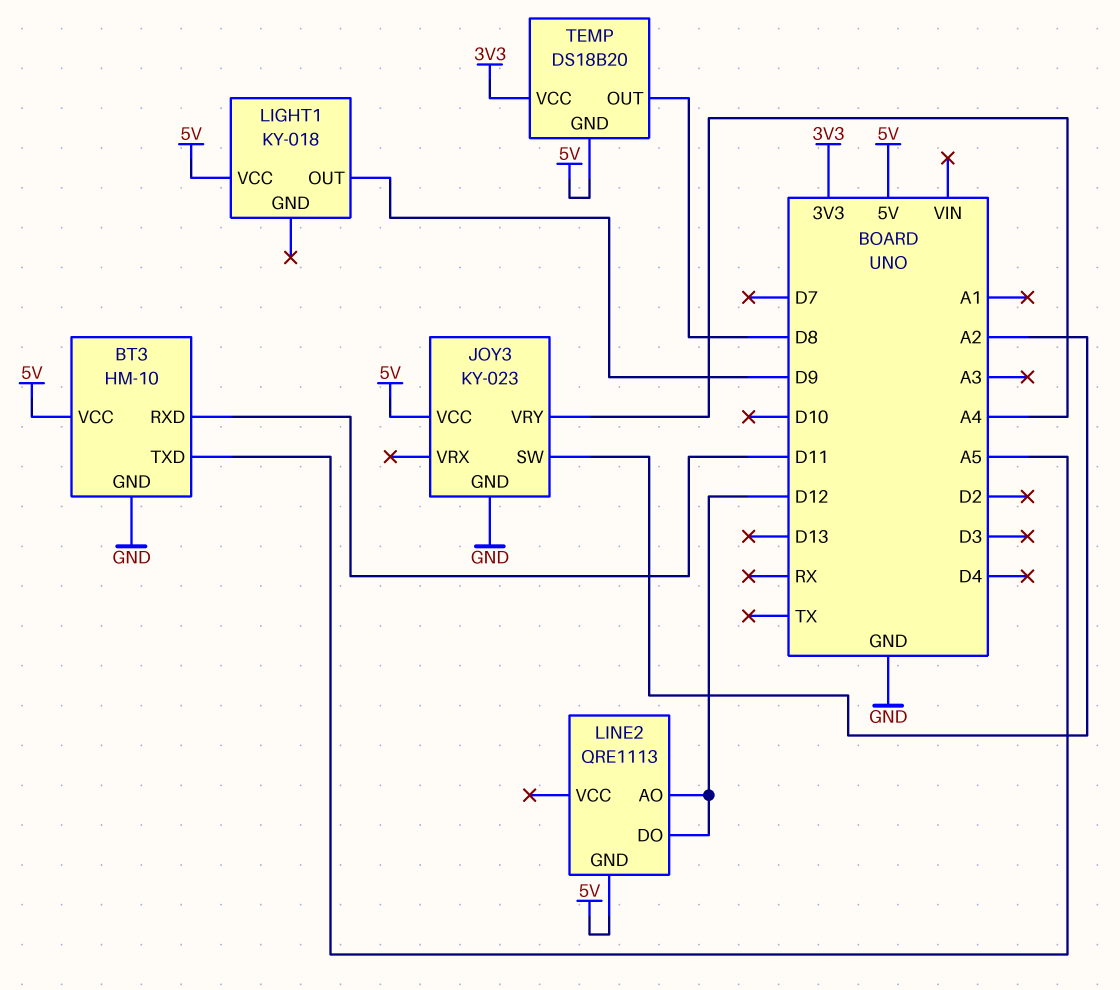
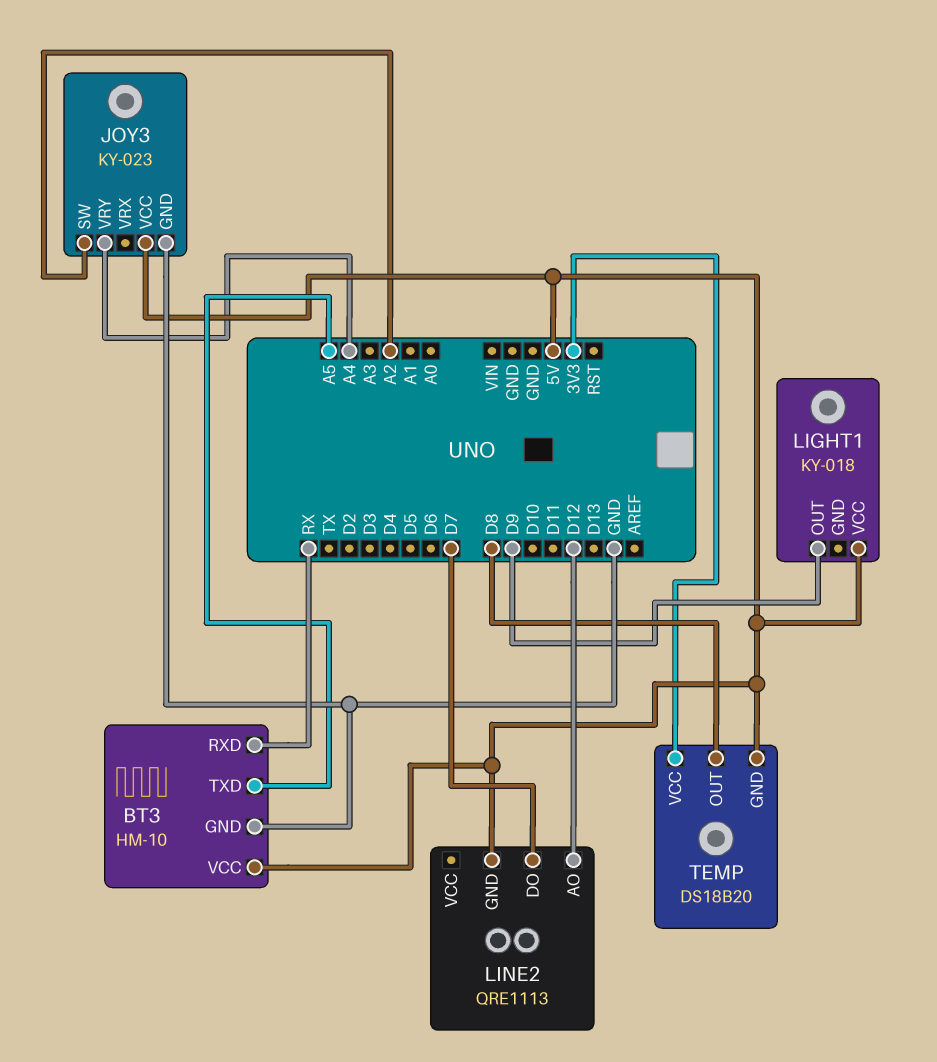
BT3 pin RXD: D11 -> RX
LINE2 pin DO: D12 -> D7

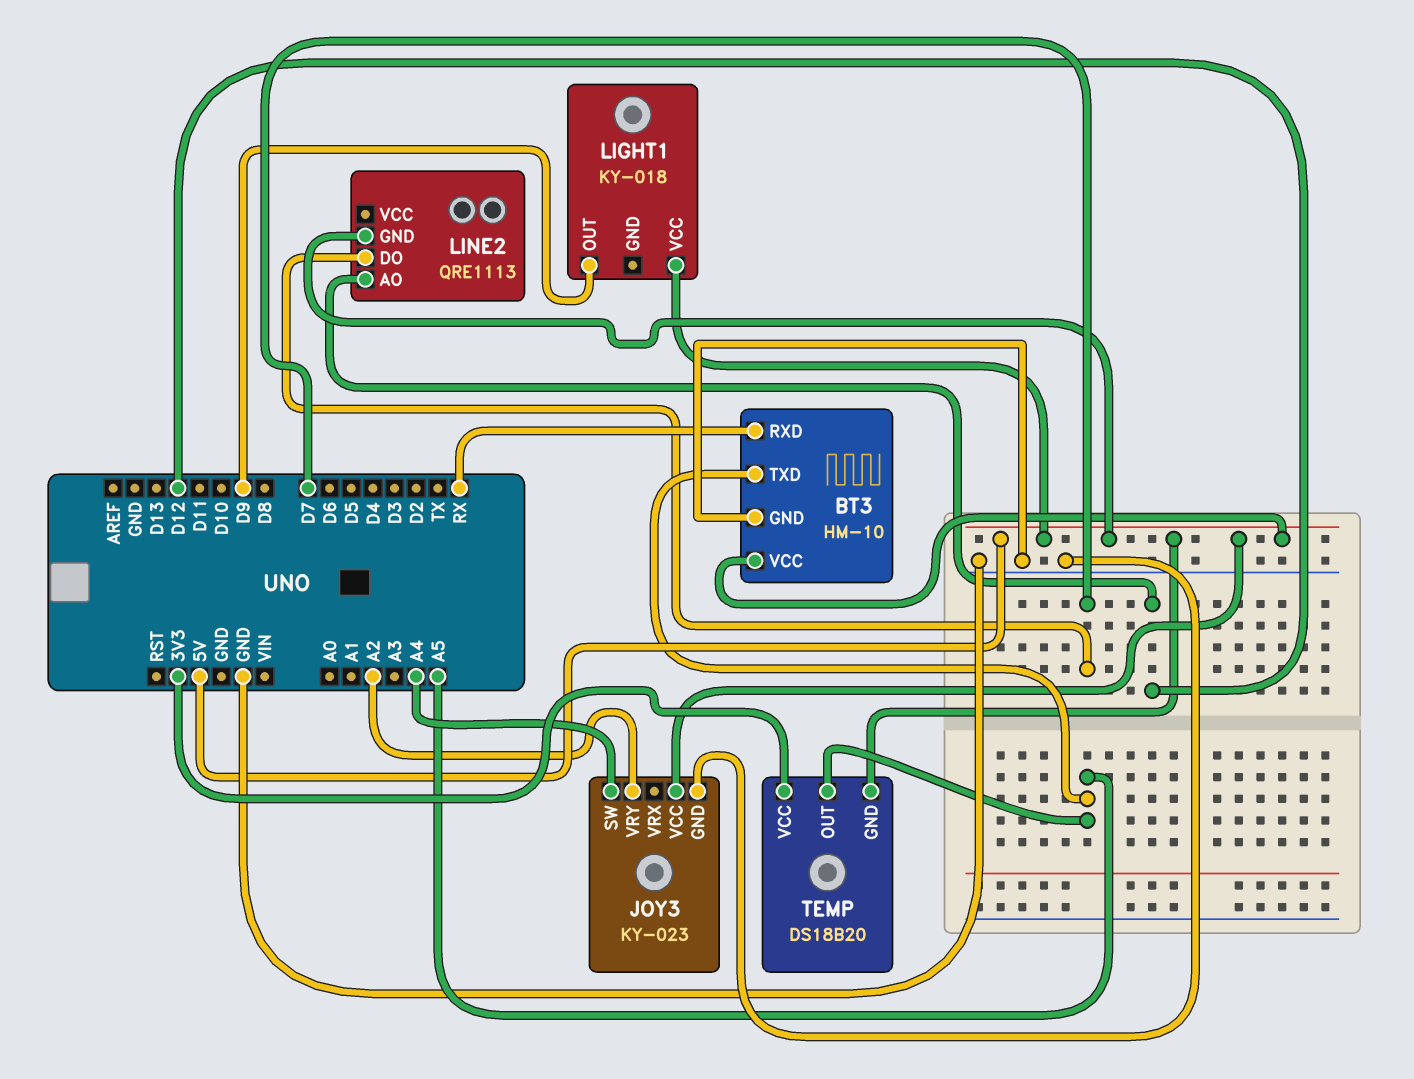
JOY3 pin SW: A2 -> A4
JOY3 pin VRY: A4 -> A2
TEMP pin OUT: D8 -> A5

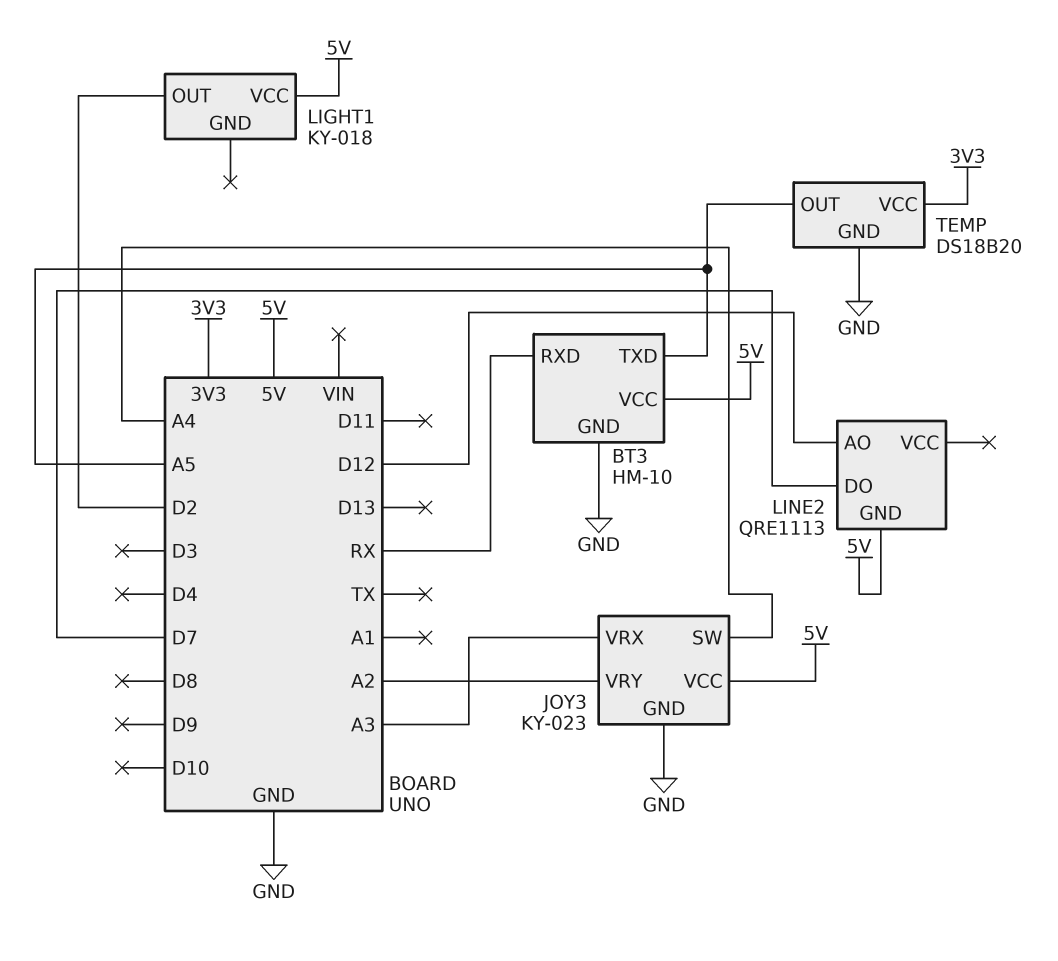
JOY3 pin VRX: none -> A3
LIGHT1 pin OUT: D9 -> D2
TEMP pin GND: 5V -> GND

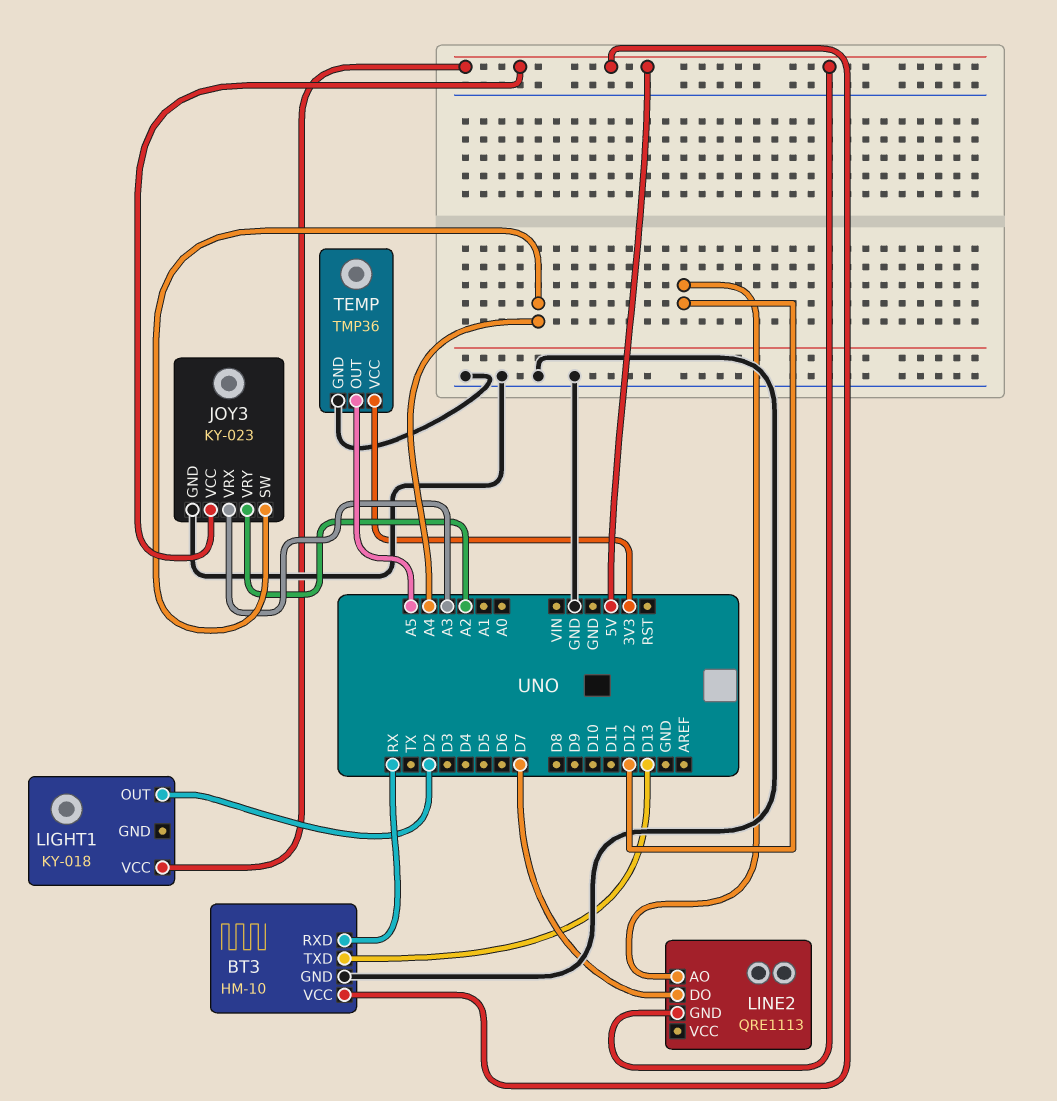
BT3 pin TXD: A5 -> D13
TEMP: DS18B20 -> TMP36

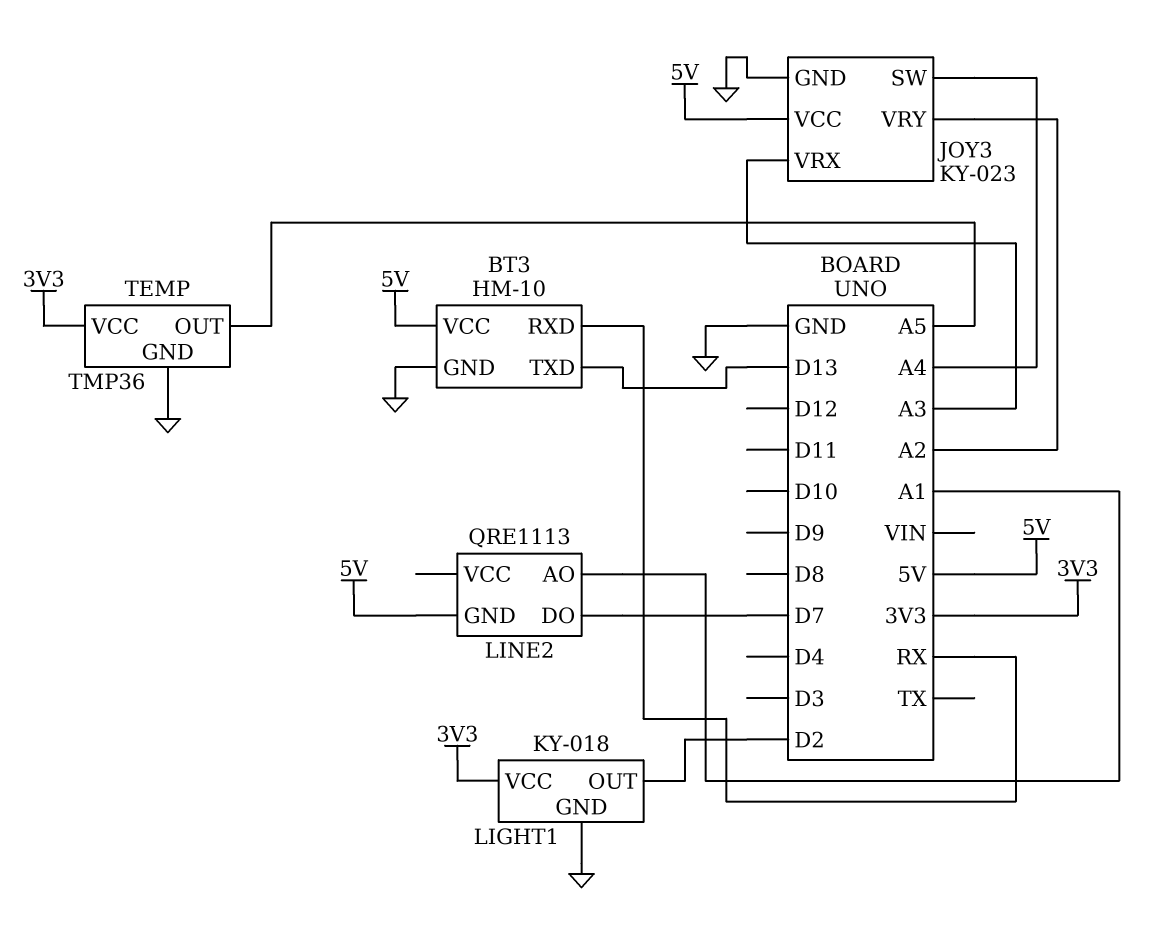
LIGHT1 pin GND: none -> GND
LIGHT1 pin VCC: 5V -> 3V3
LINE2 pin AO: D12 -> A1

